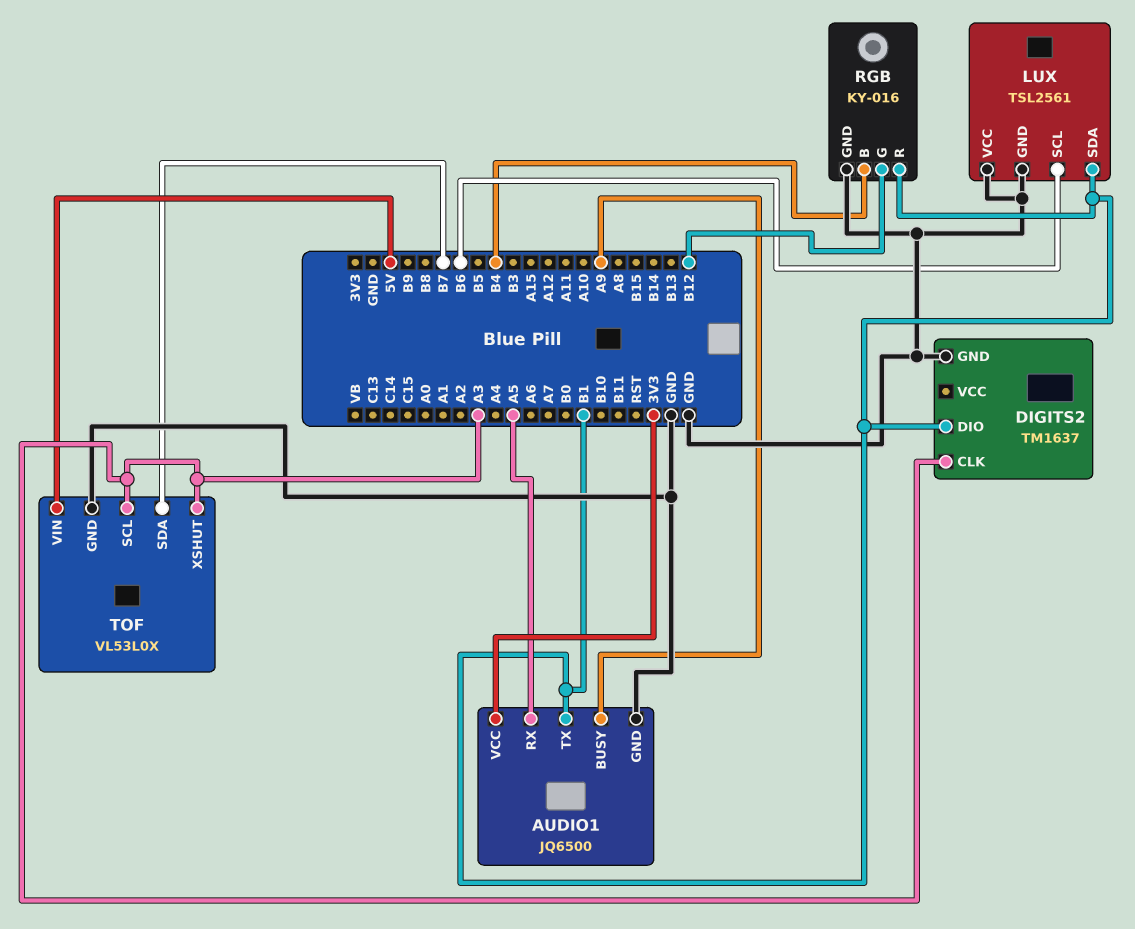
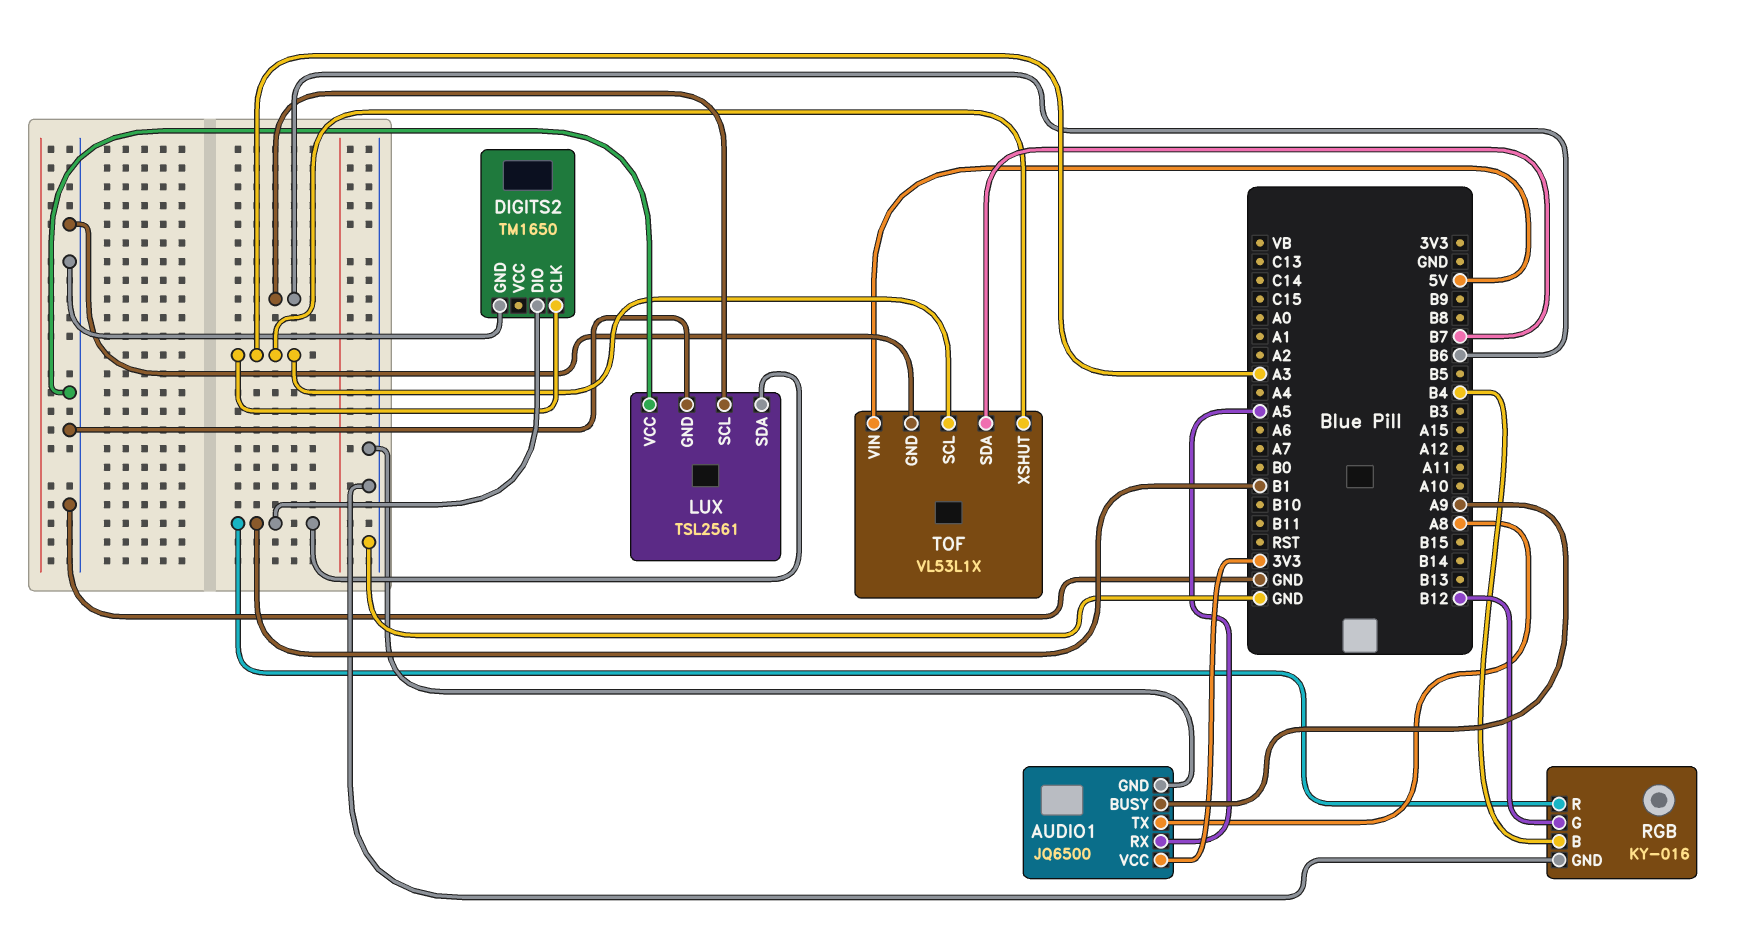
AUDIO1 pin TX: B1 -> A8
DIGITS2: TM1637 -> TM1650
TOF: VL53L0X -> VL53L1X

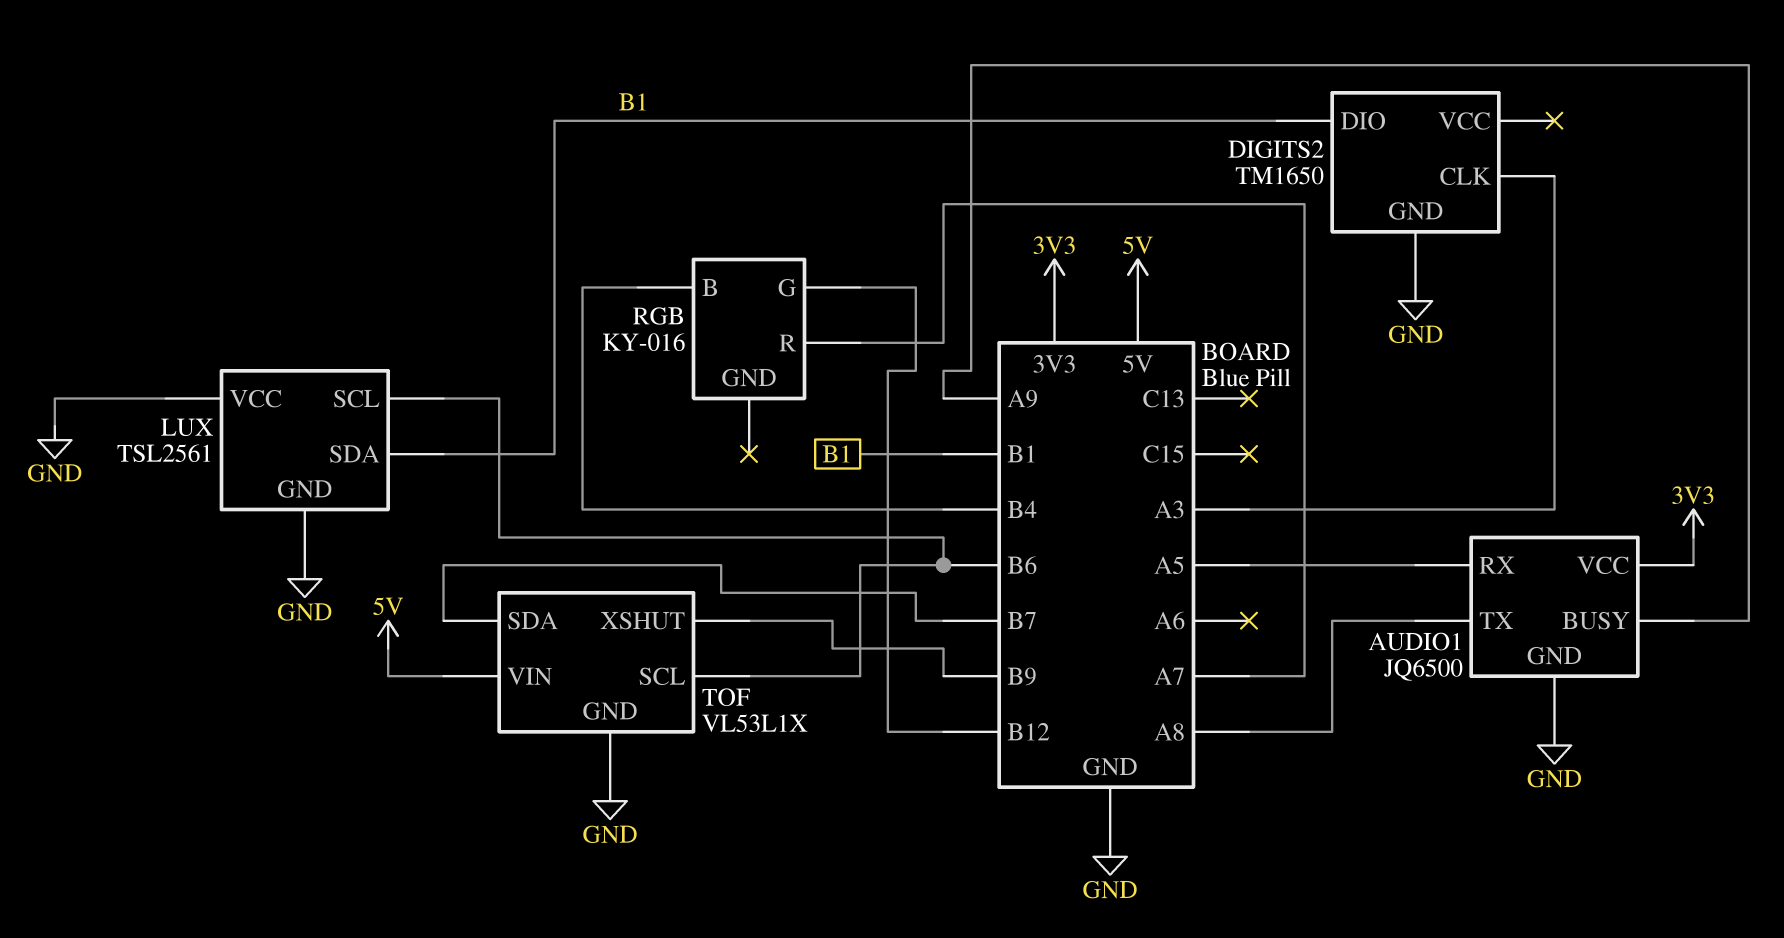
RGB pin GND: GND -> none
RGB pin R: B1 -> A7
TOF pin SCL: A3 -> B6
TOF pin XSHUT: A3 -> B9

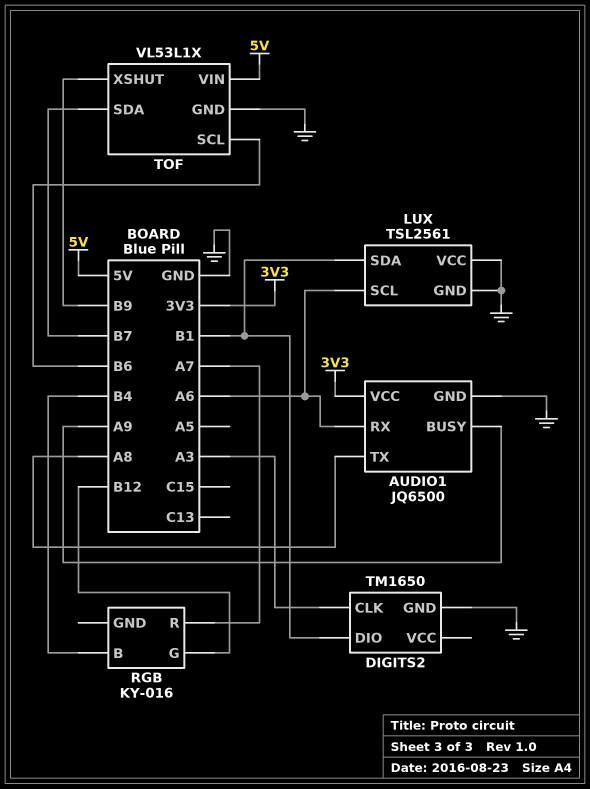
AUDIO1 pin RX: A5 -> A6
LUX pin SCL: B6 -> A6

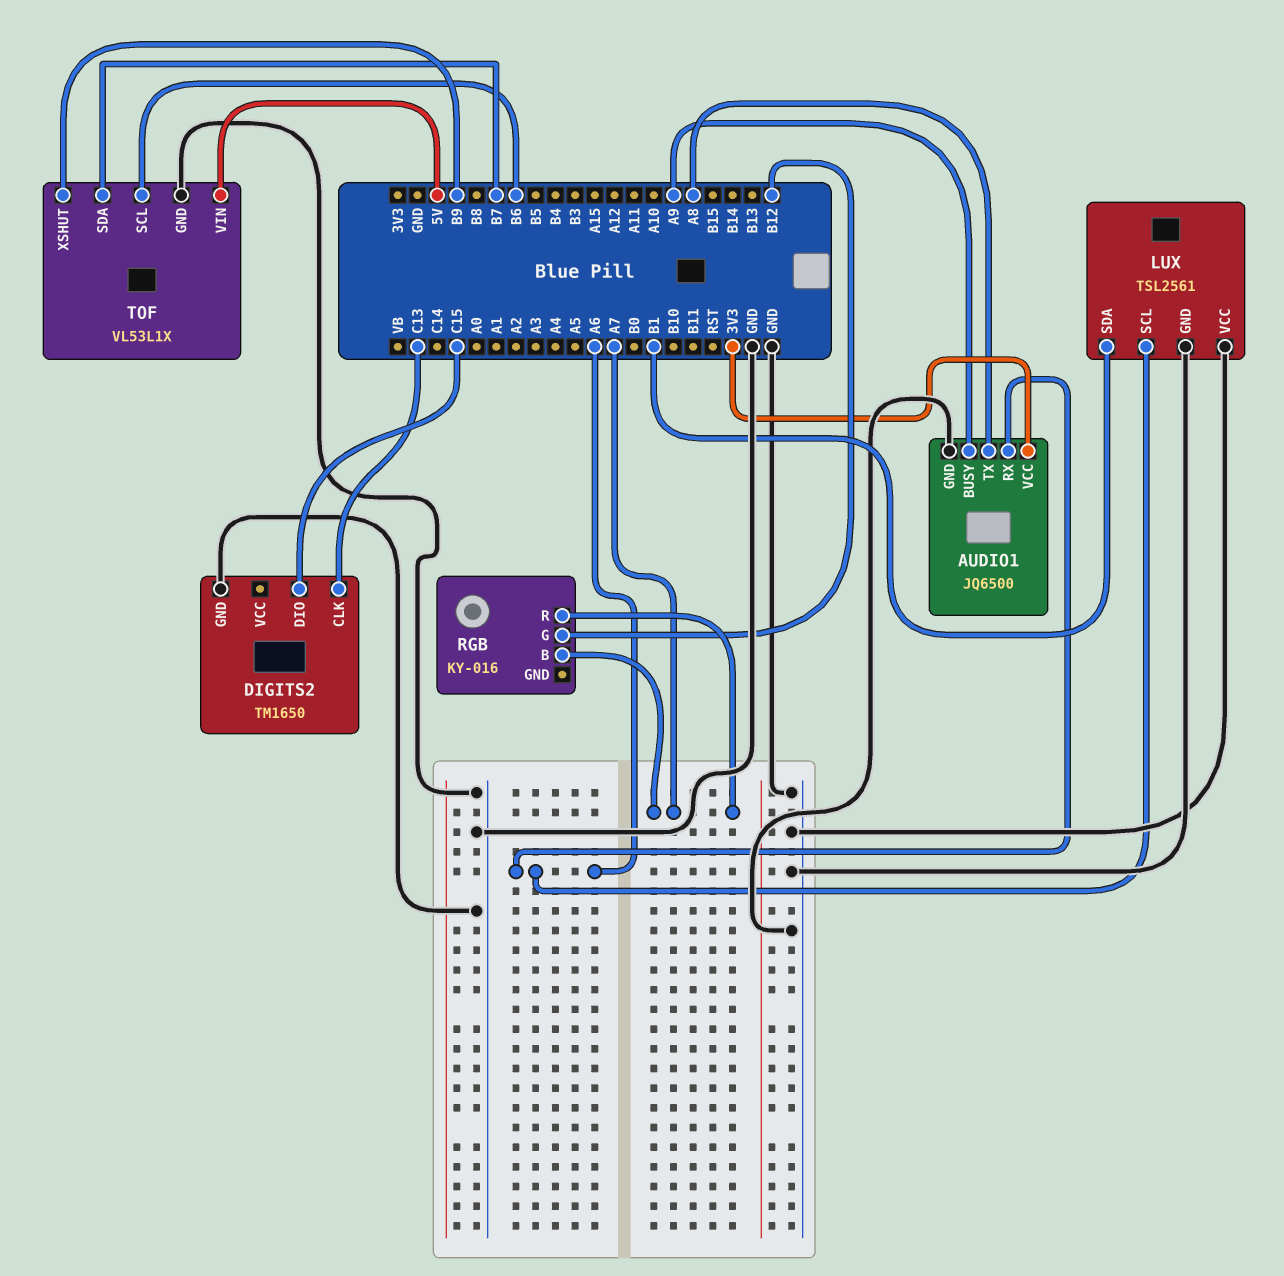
DIGITS2 pin CLK: A3 -> C13
DIGITS2 pin DIO: B1 -> C15
RGB pin B: B4 -> A7

